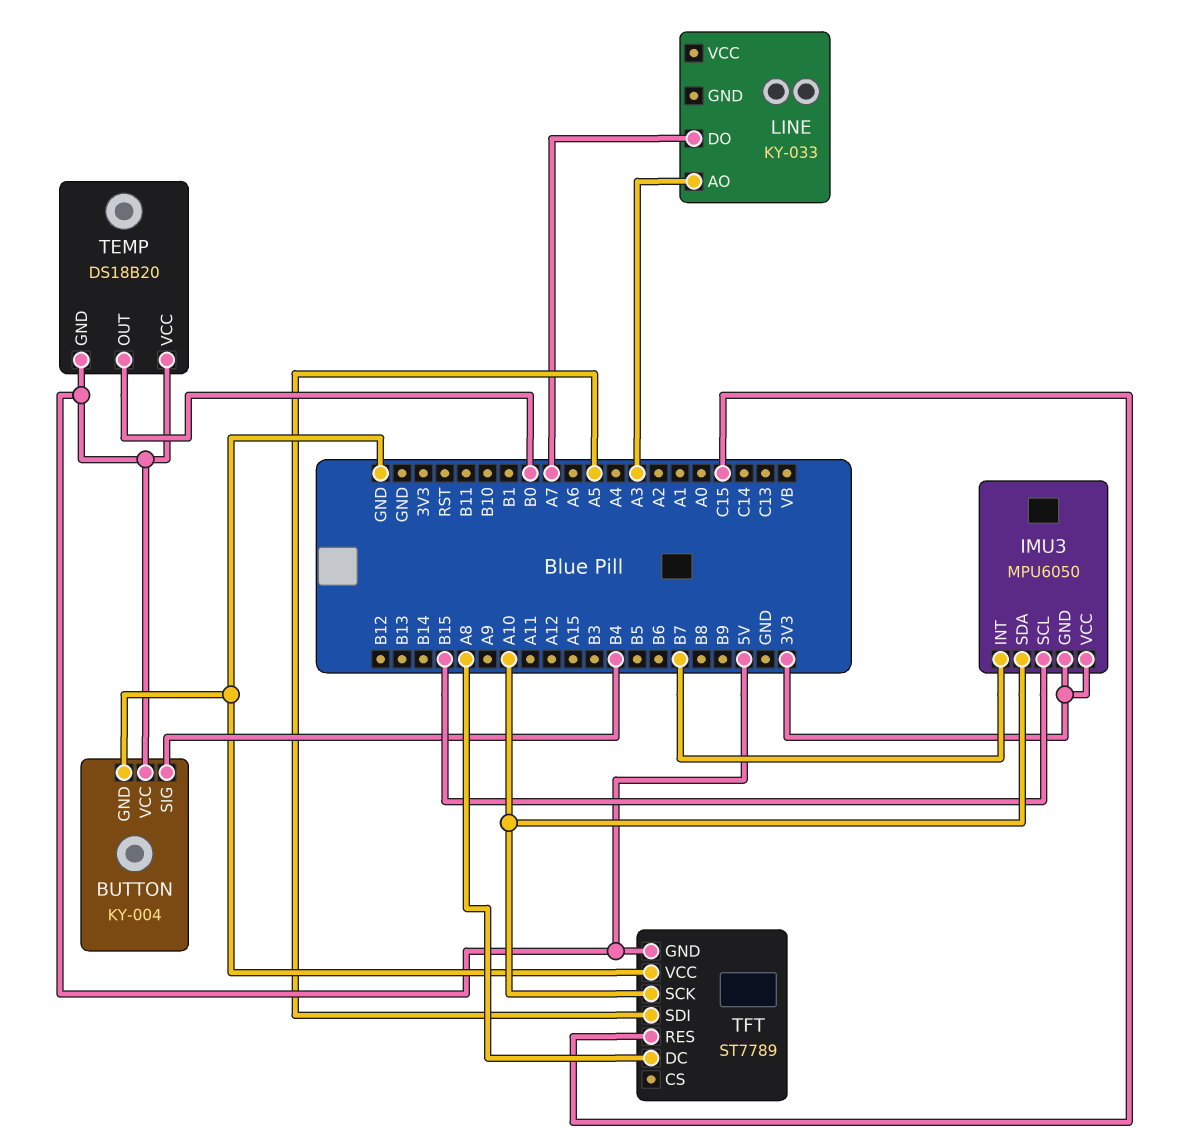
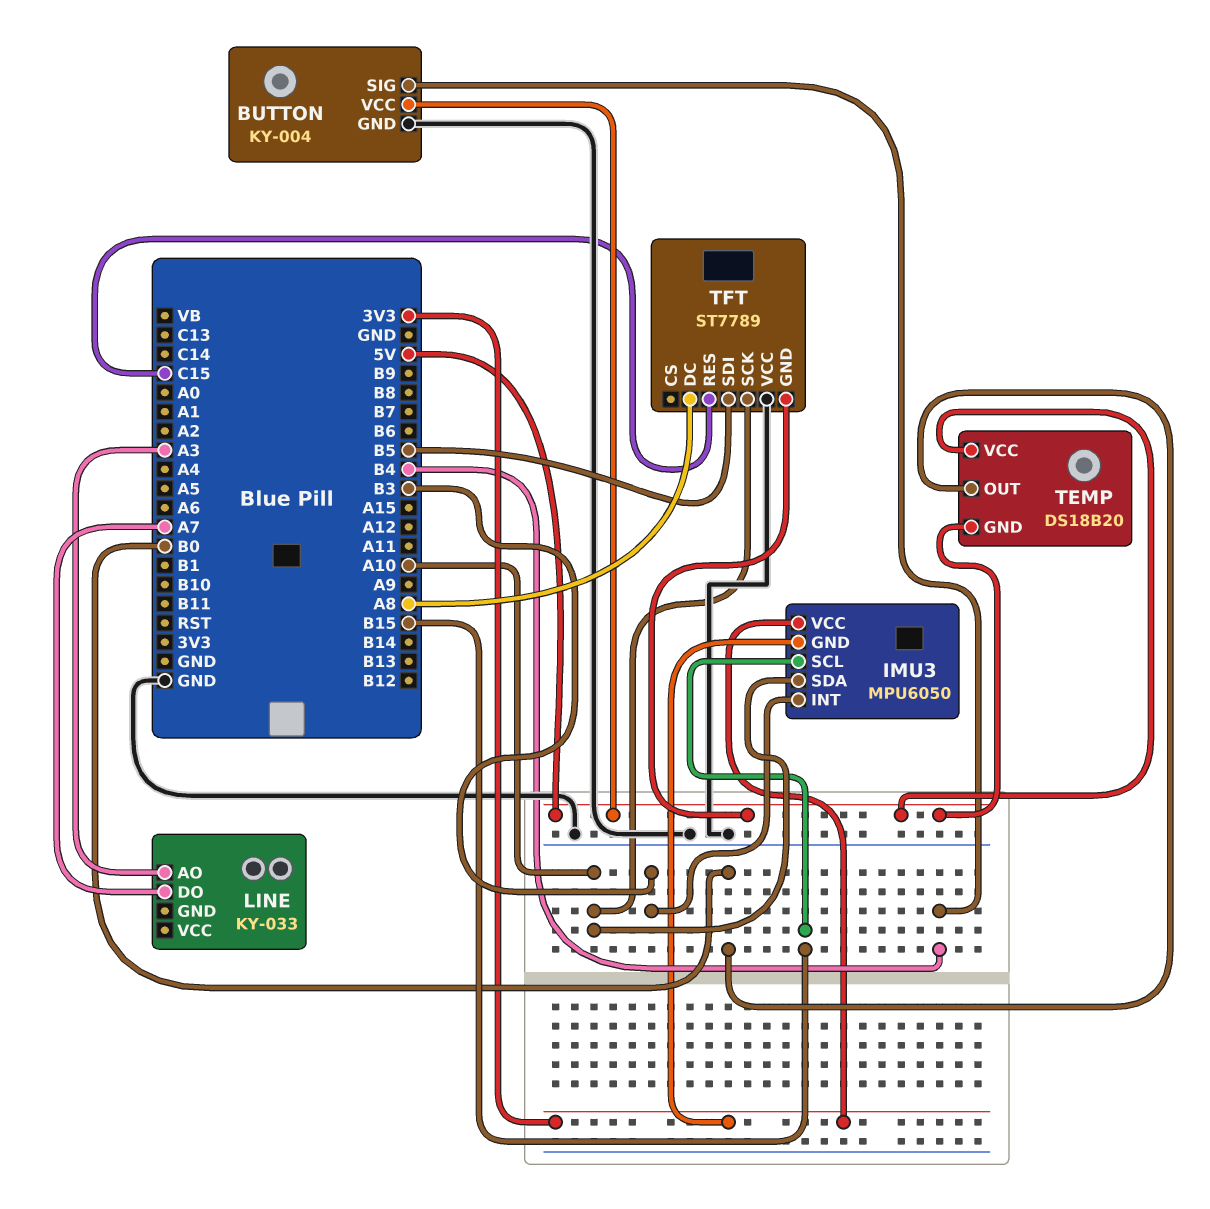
IMU3 pin INT: B7 -> B3
TFT pin SDI: A5 -> B5

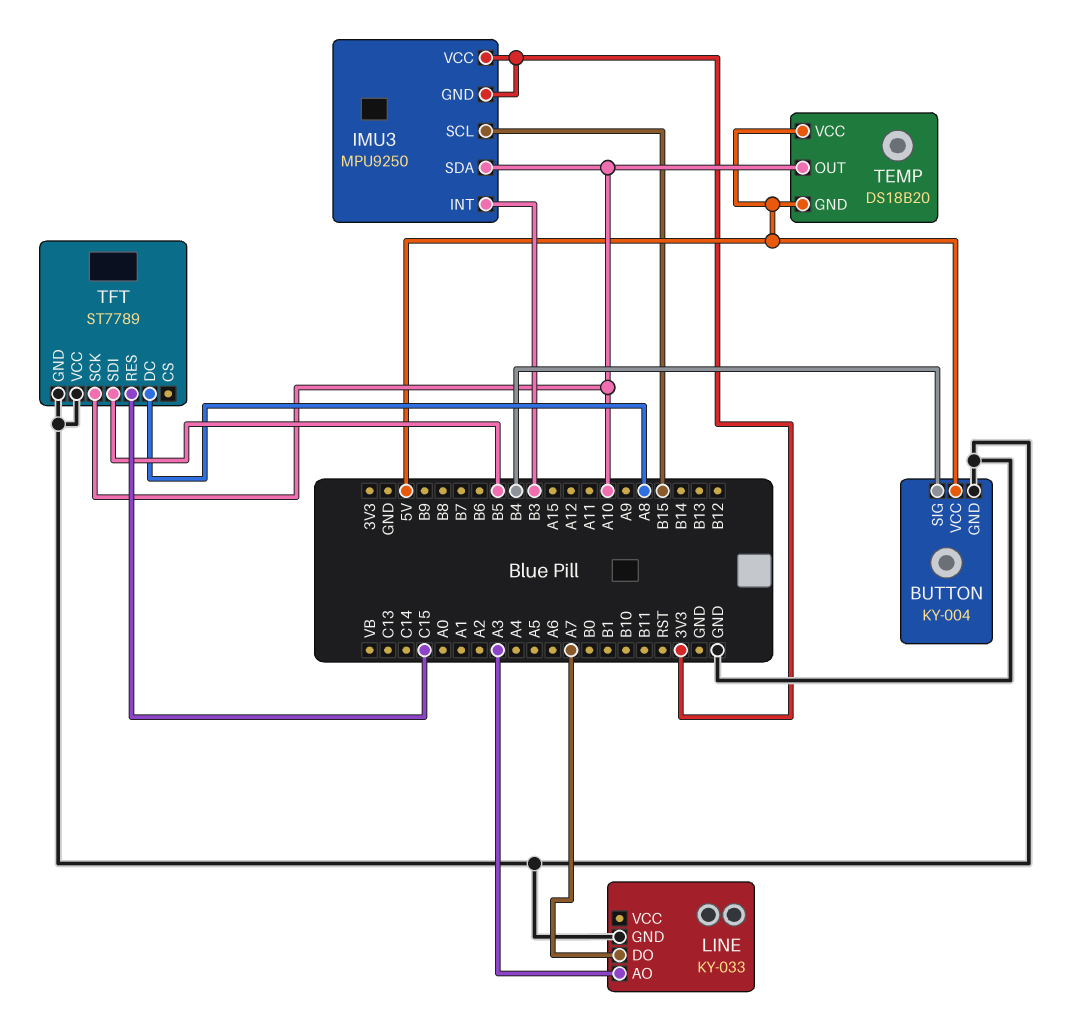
IMU3: MPU6050 -> MPU9250
LINE pin GND: none -> GND
TEMP pin OUT: B0 -> A10
TFT pin GND: 5V -> GND

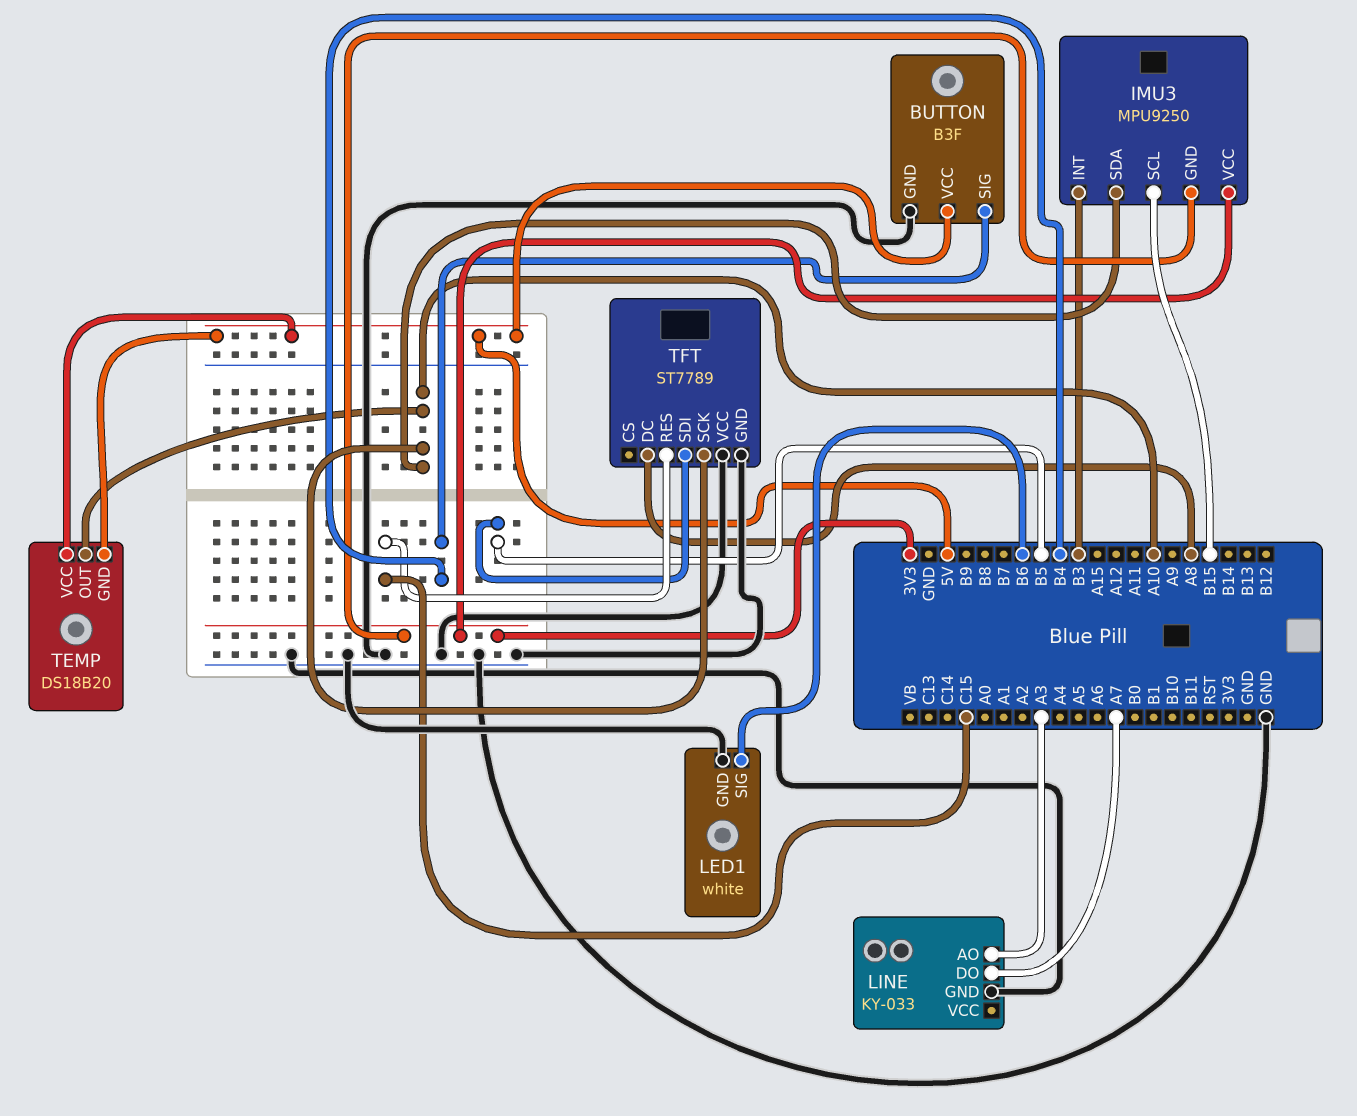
BUTTON: KY-004 -> B3F
LED1: none -> white
LED1 pin GND: none -> GND
LED1 pin SIG: none -> B6

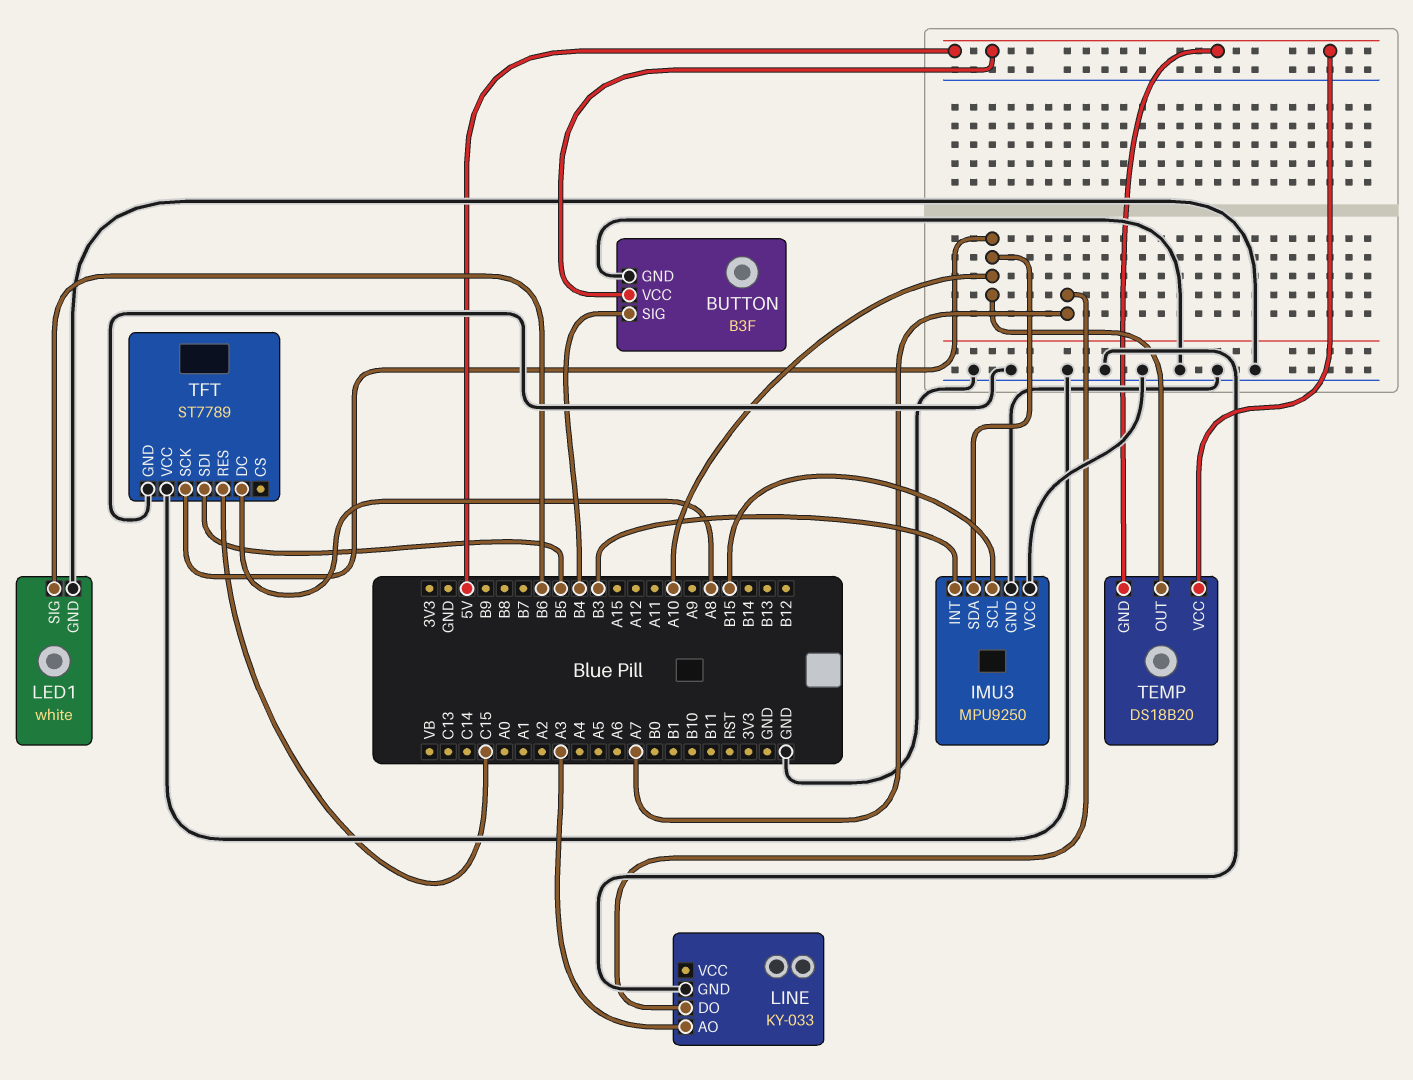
IMU3 pin GND: 3V3 -> GND
IMU3 pin VCC: 3V3 -> GND

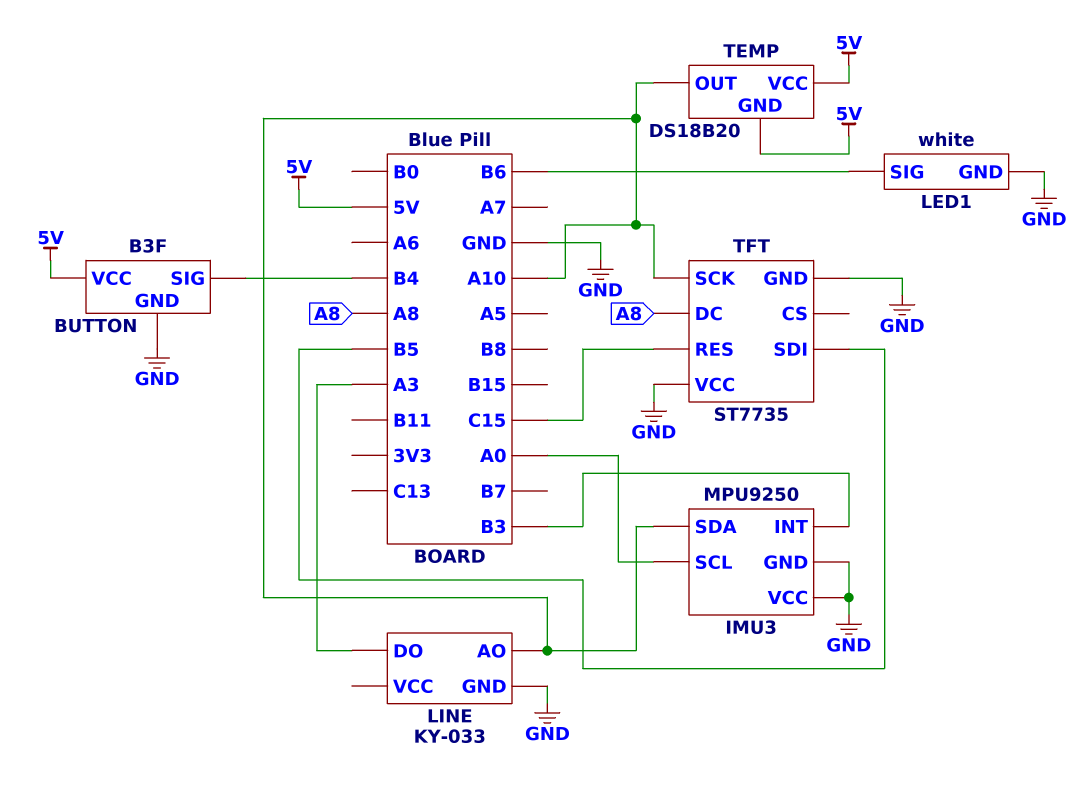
IMU3 pin SCL: B15 -> A0
LINE pin AO: A3 -> A10
LINE pin DO: A7 -> A3
TFT: ST7789 -> ST7735

